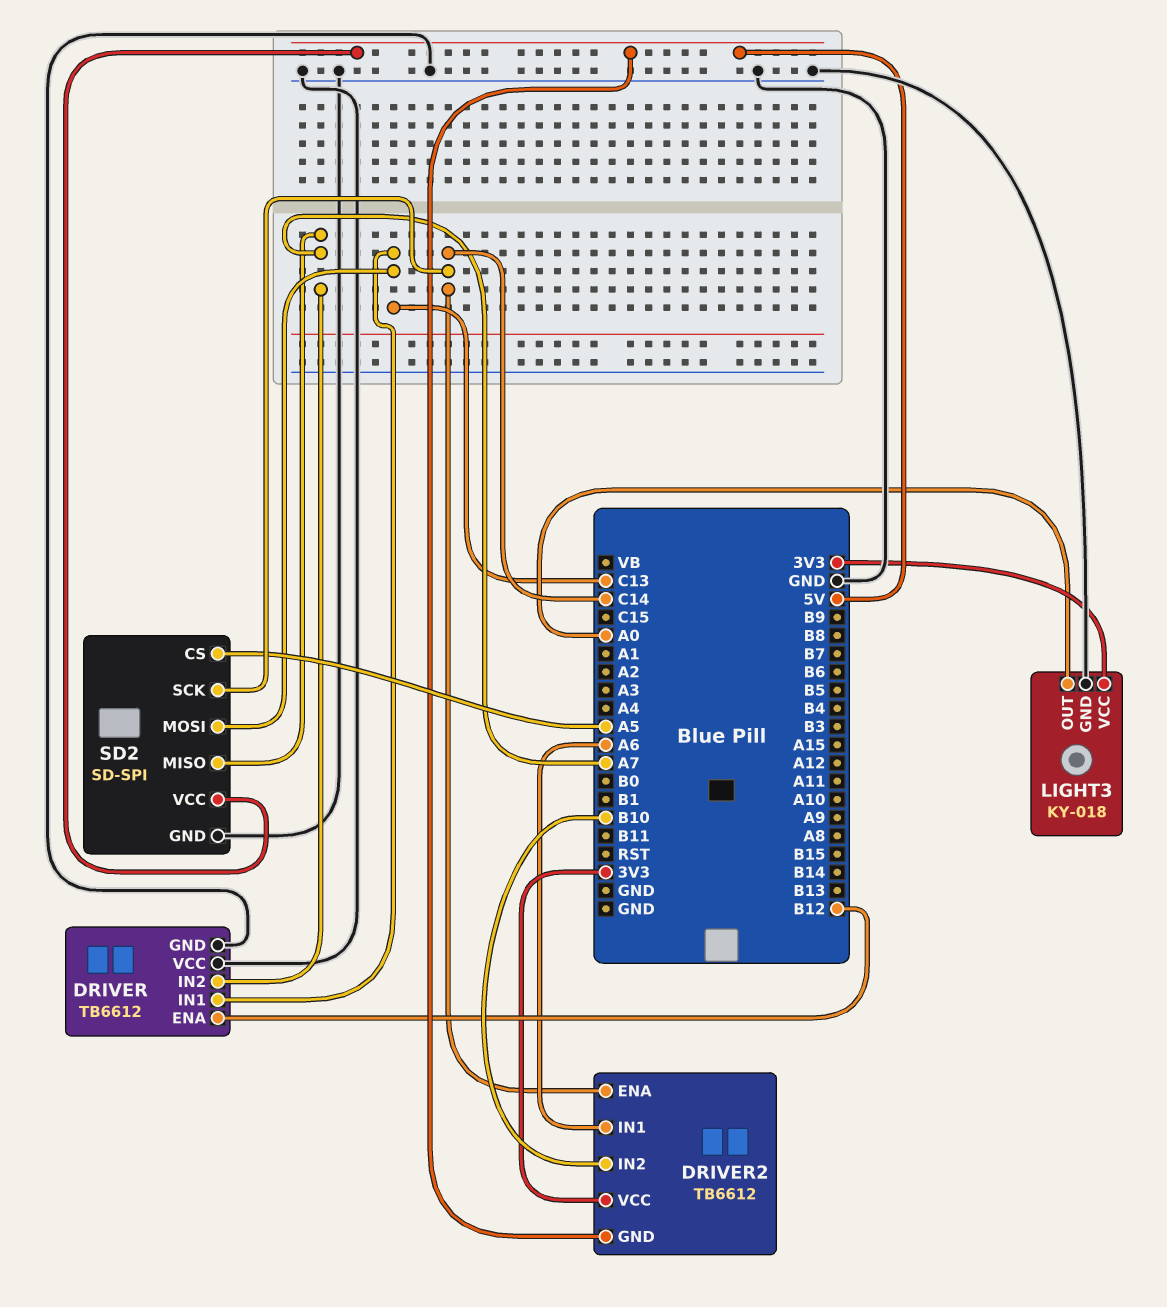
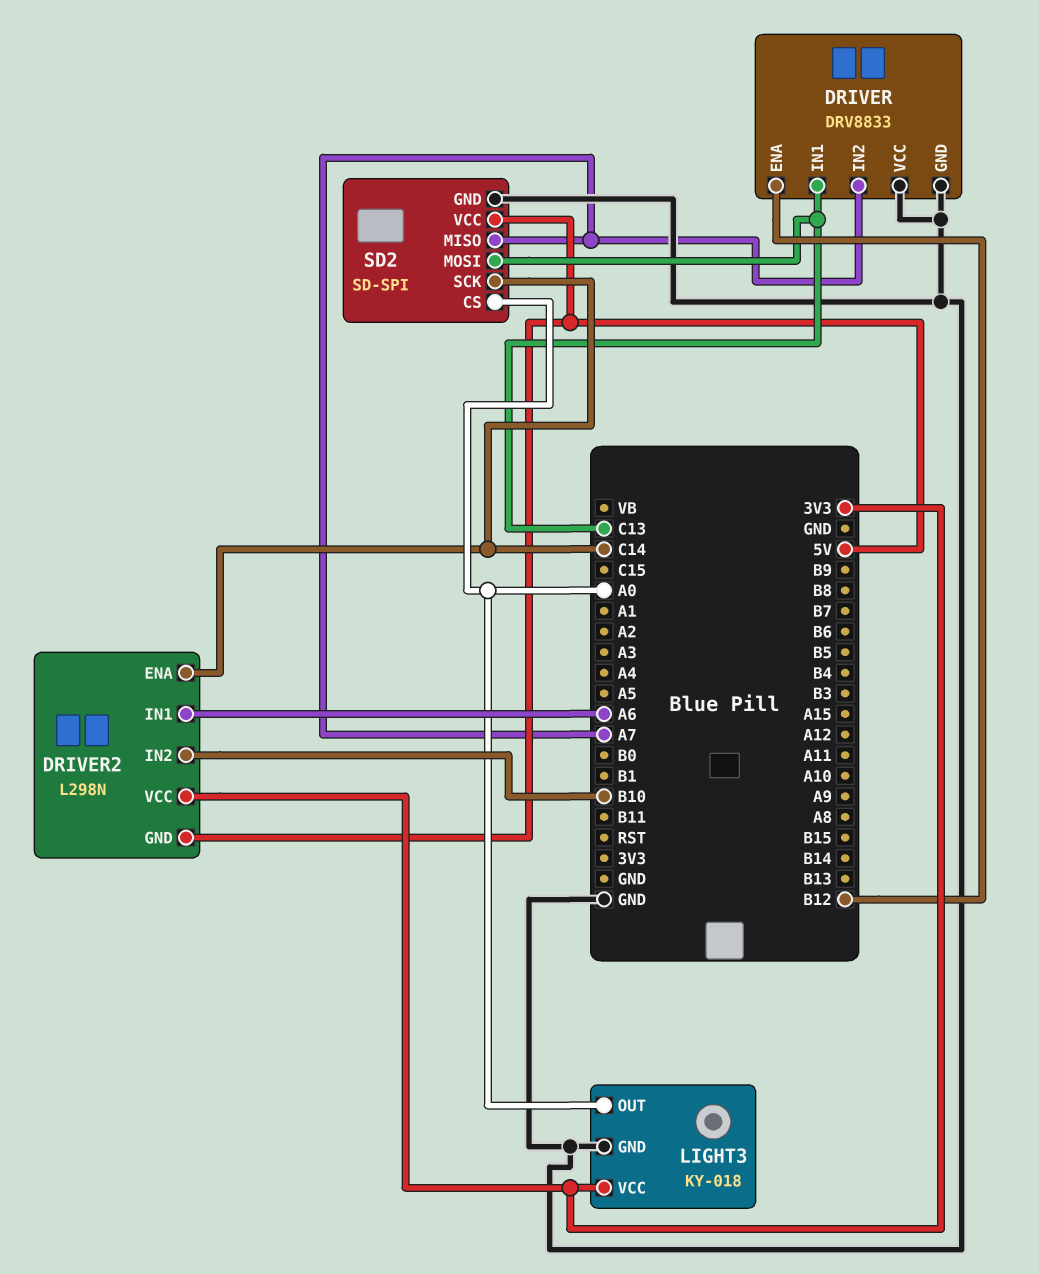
DRIVER: TB6612 -> DRV8833
DRIVER2: TB6612 -> L298N
SD2 pin CS: A5 -> A0

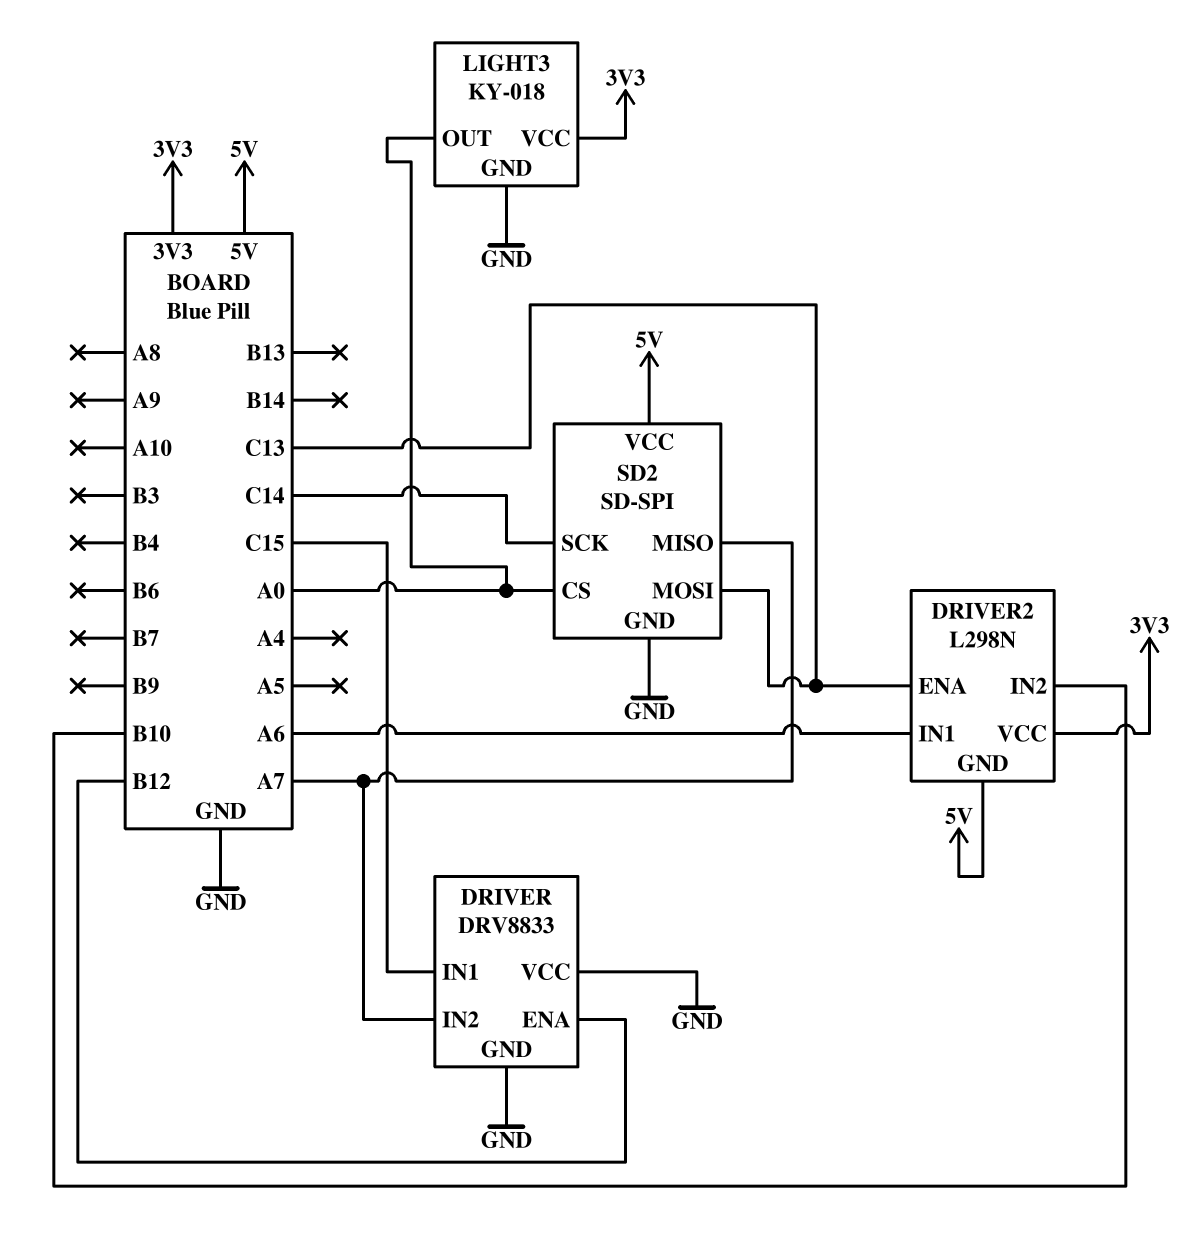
DRIVER pin IN1: C13 -> C15
DRIVER2 pin ENA: C14 -> C13

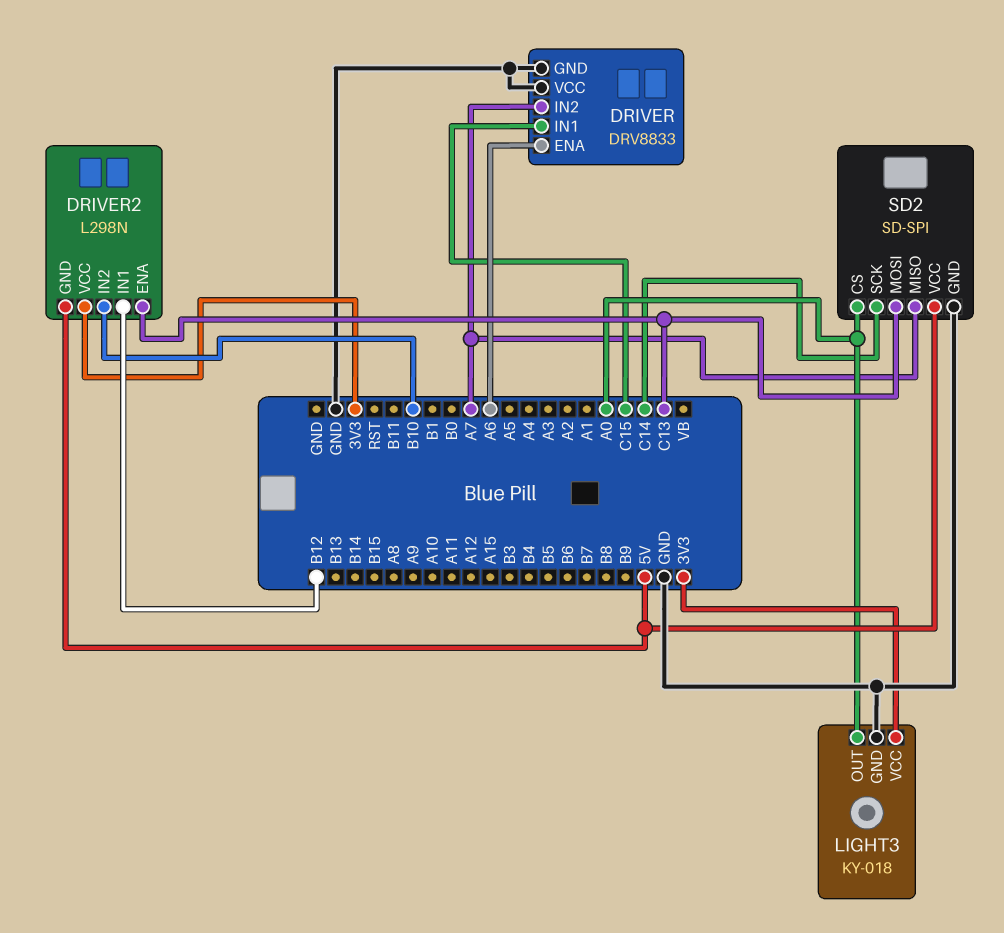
DRIVER pin ENA: B12 -> A6
DRIVER2 pin IN1: A6 -> B12

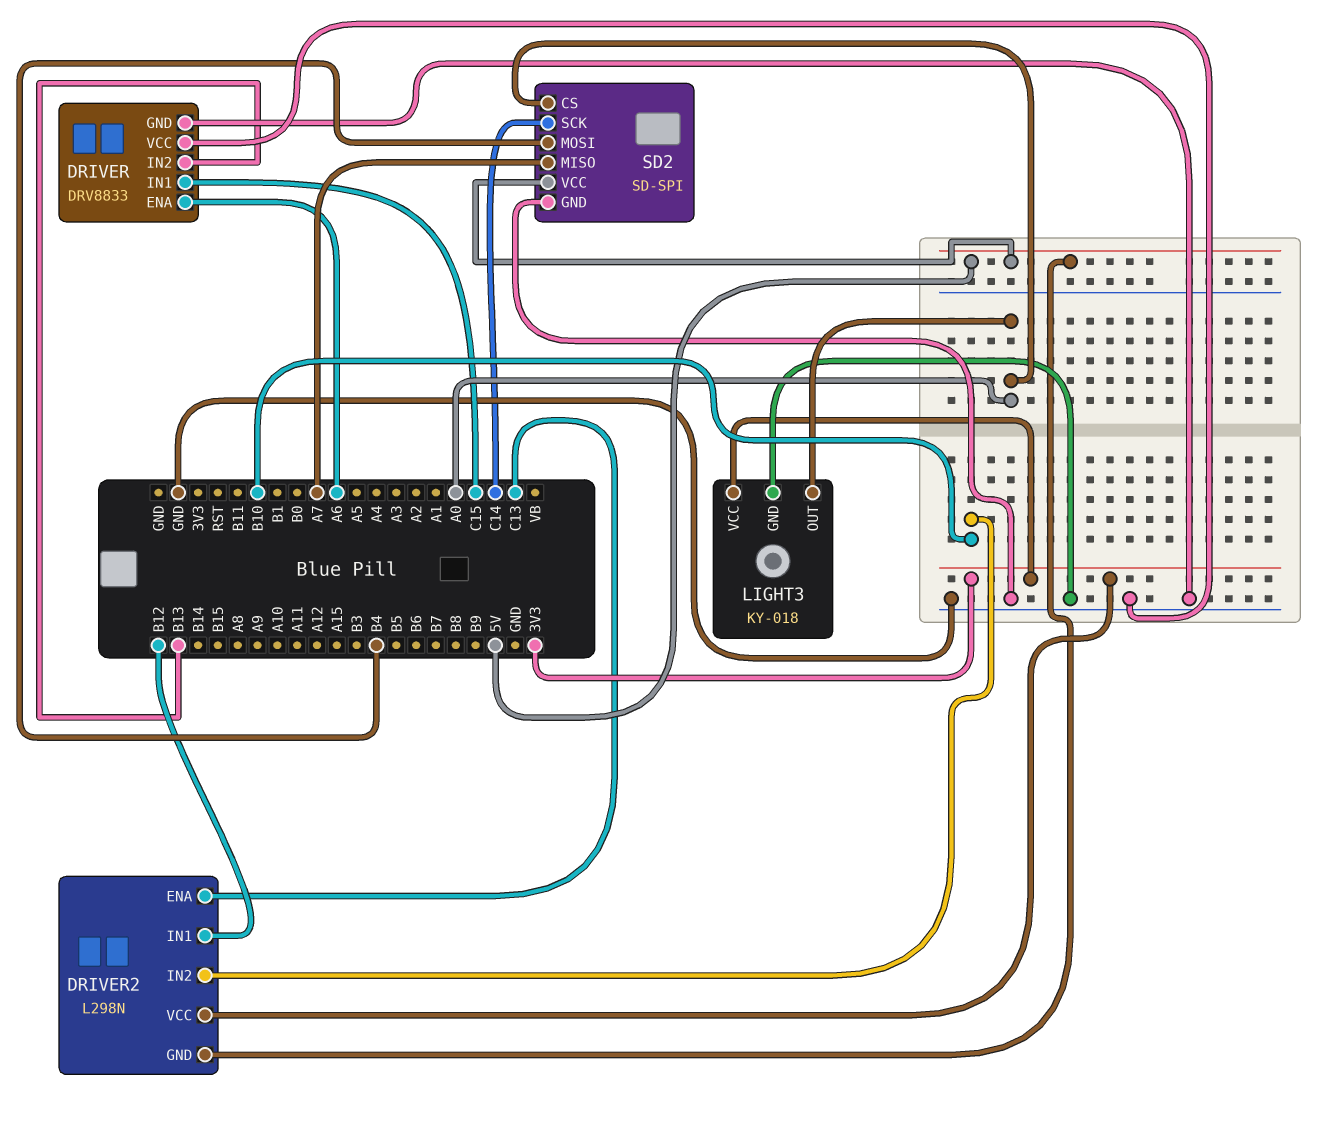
DRIVER pin IN2: A7 -> B13
SD2 pin MOSI: C13 -> B4

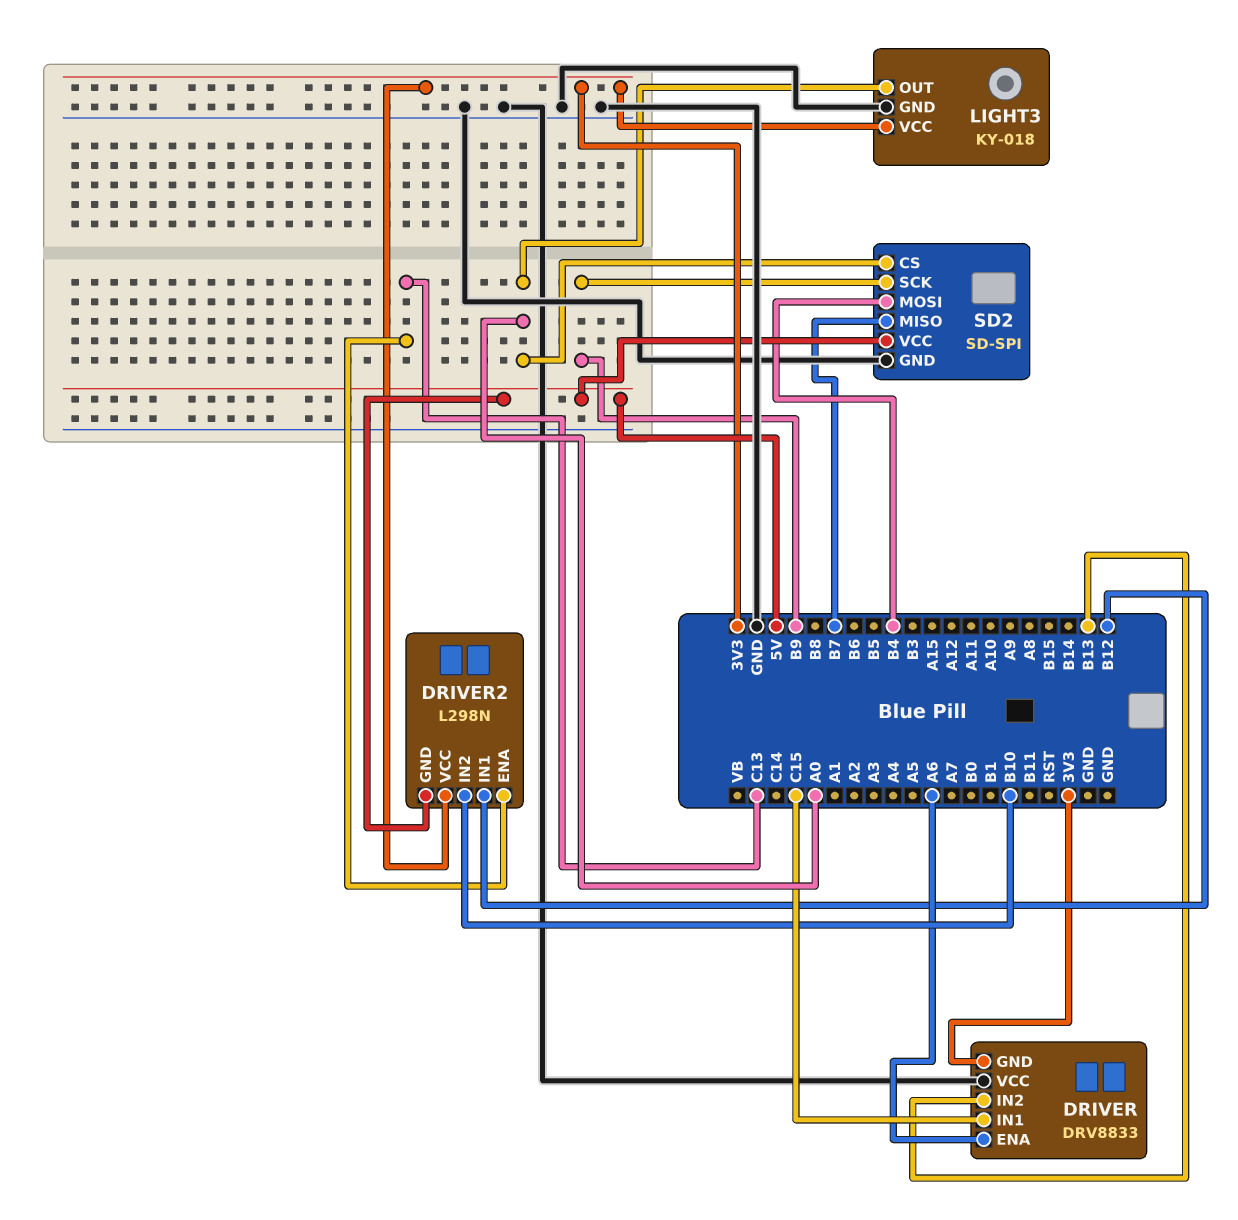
DRIVER pin GND: GND -> 3V3
SD2 pin MISO: A7 -> B7
SD2 pin SCK: C14 -> B9

